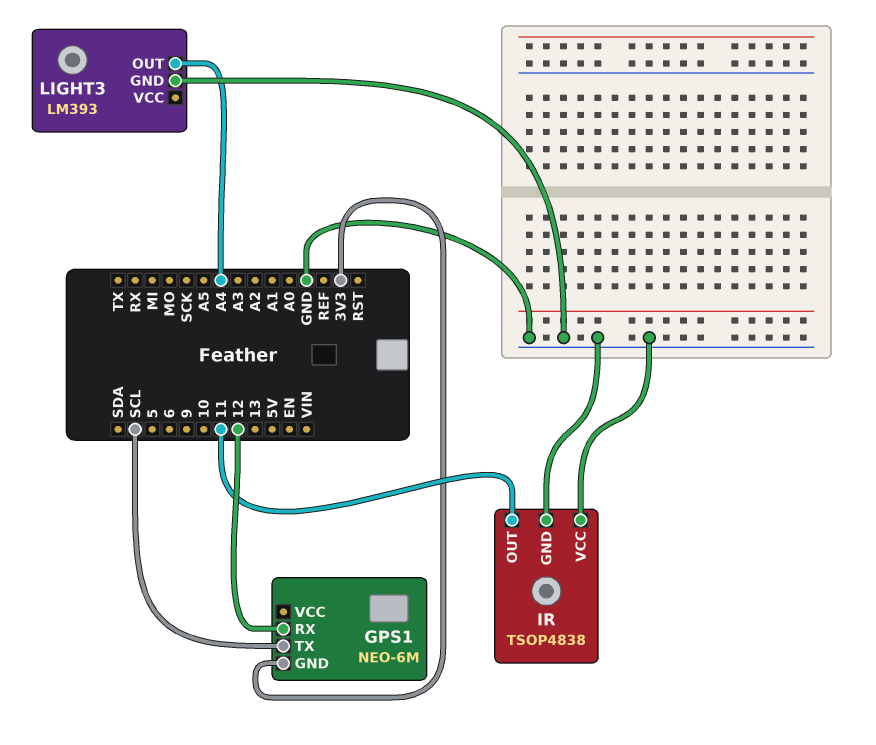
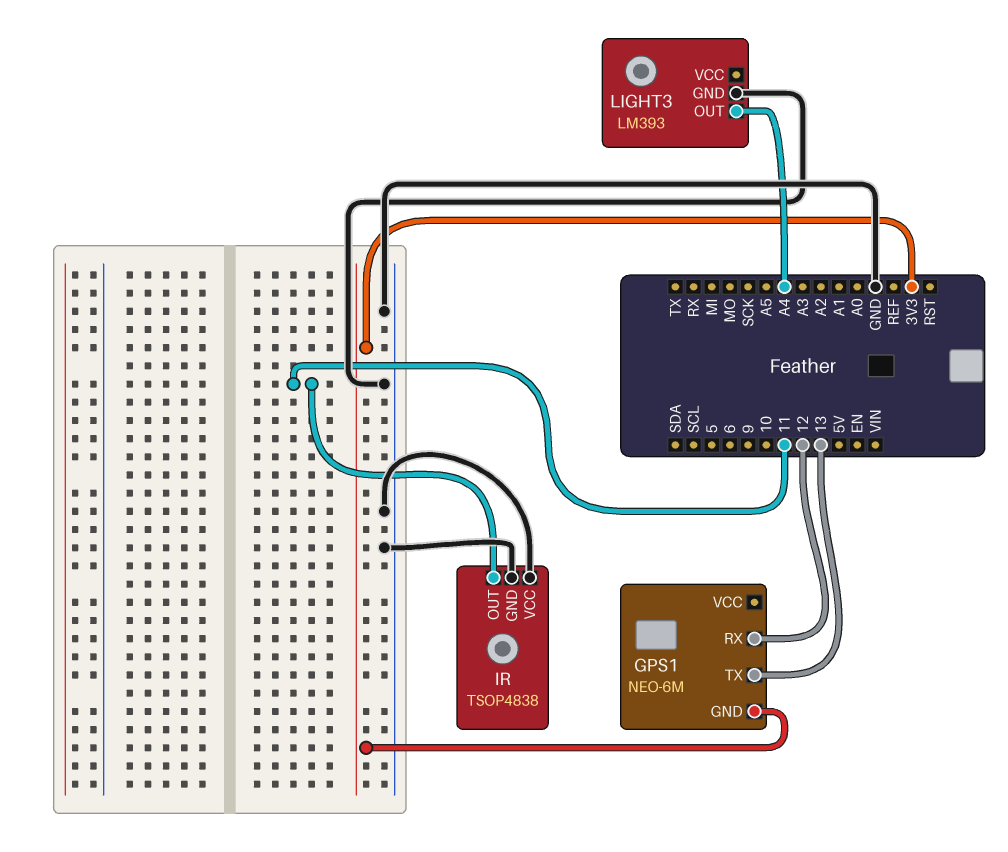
GPS1 pin TX: SCL -> 13

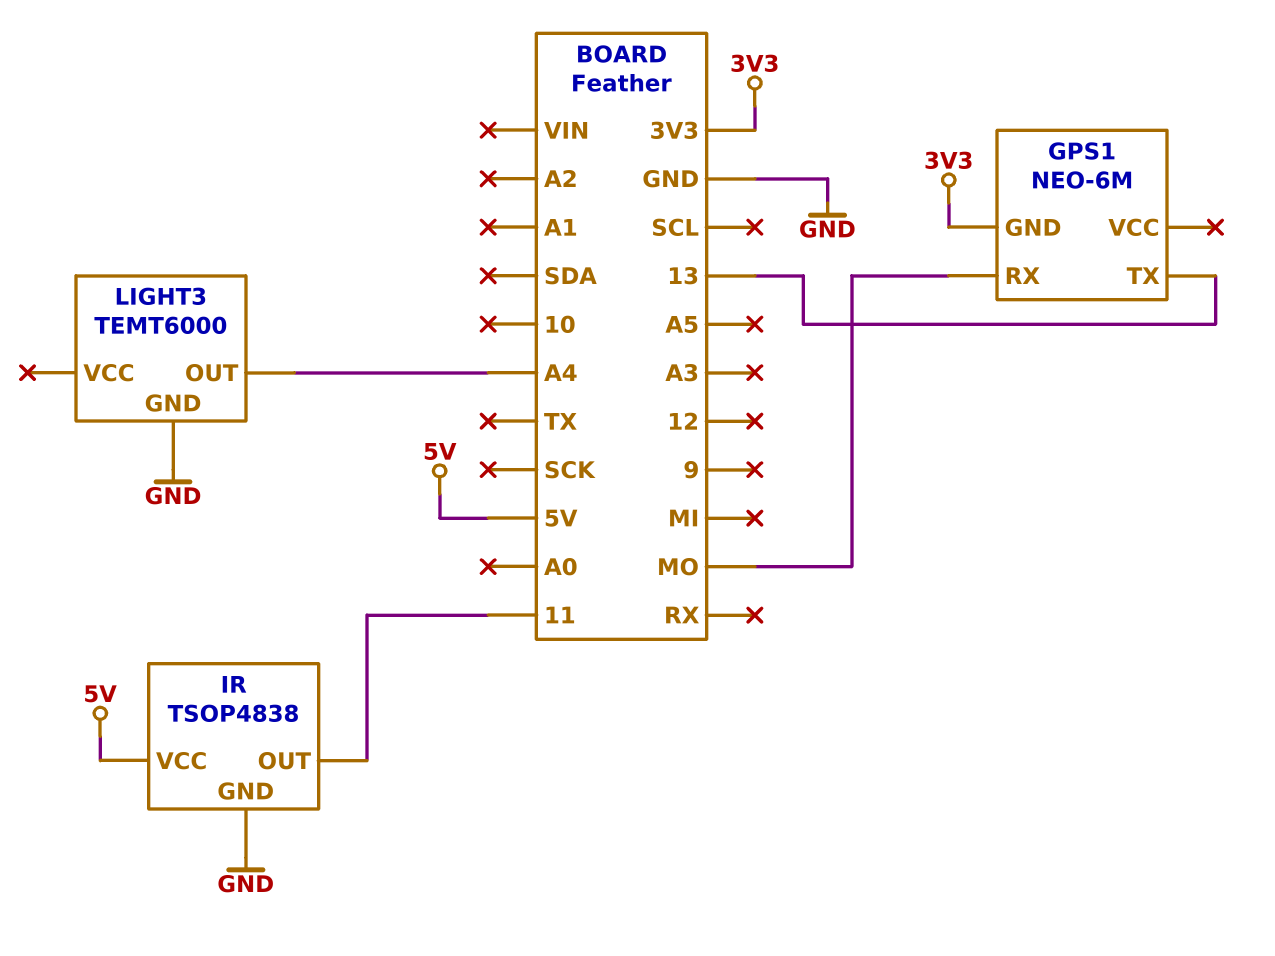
GPS1 pin RX: 12 -> MO
IR pin VCC: GND -> 5V
LIGHT3: LM393 -> TEMT6000

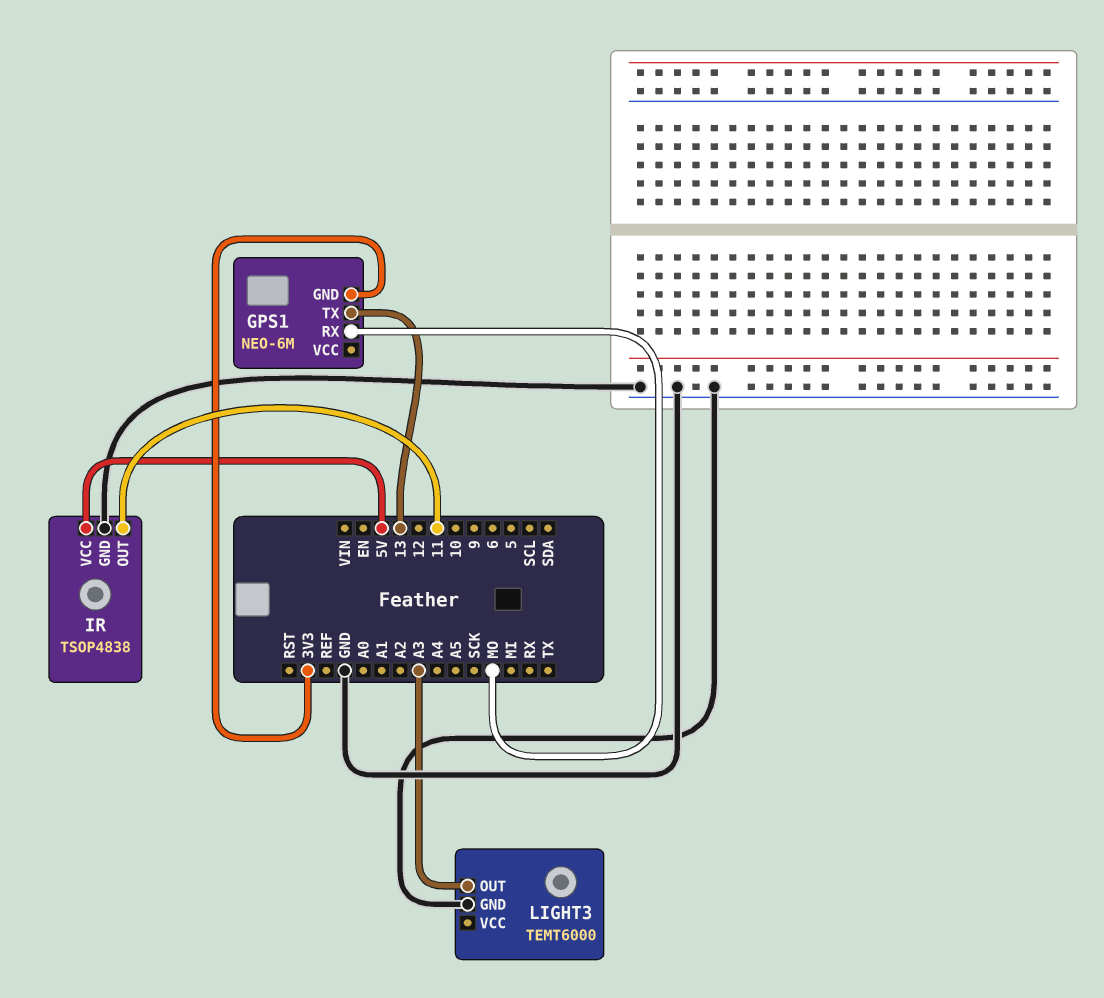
LIGHT3 pin OUT: A4 -> A3

